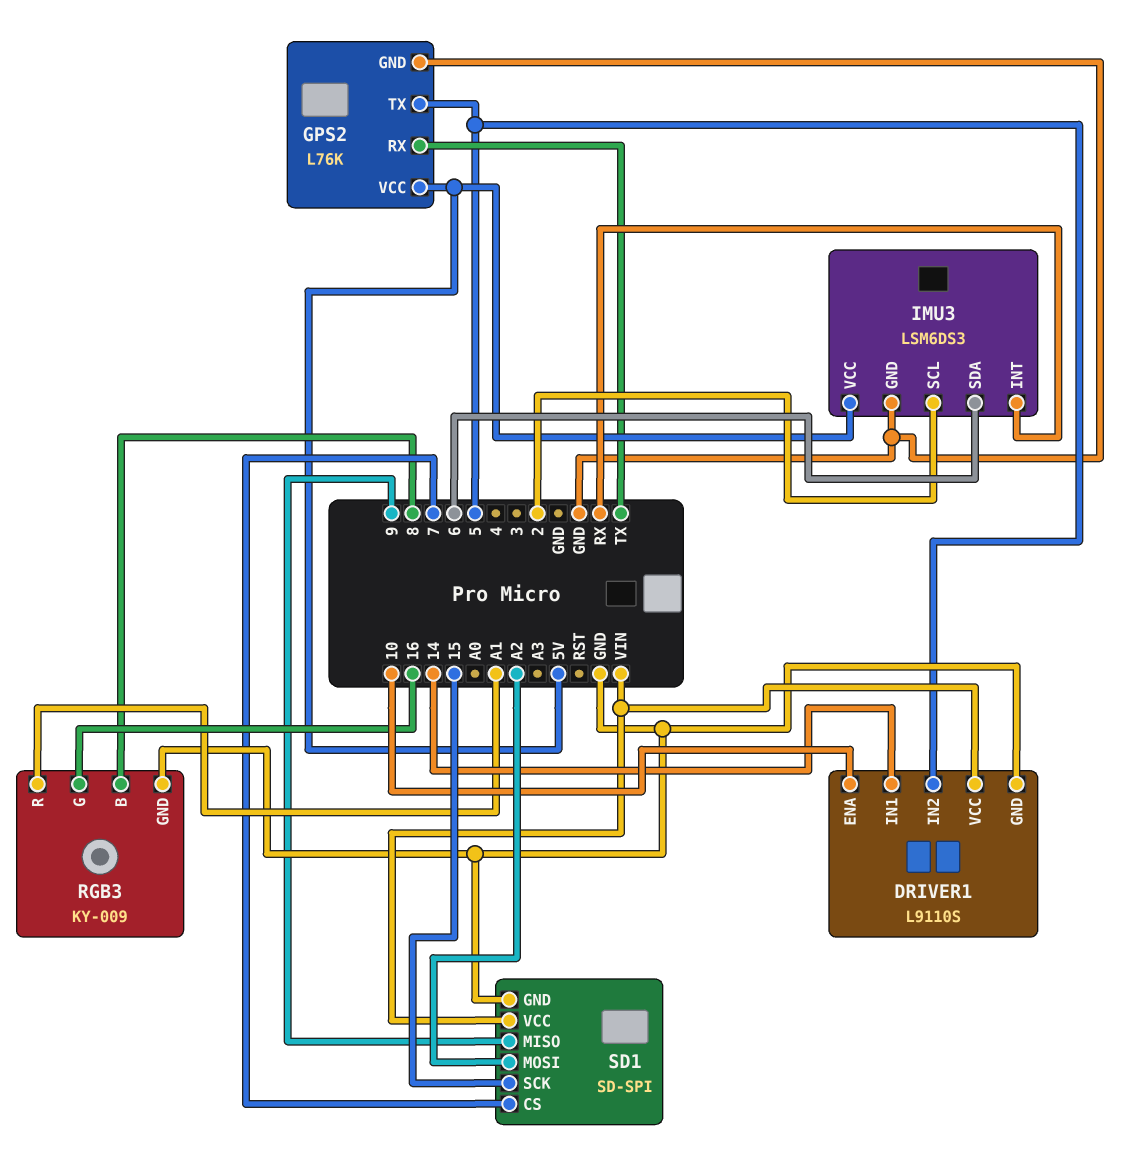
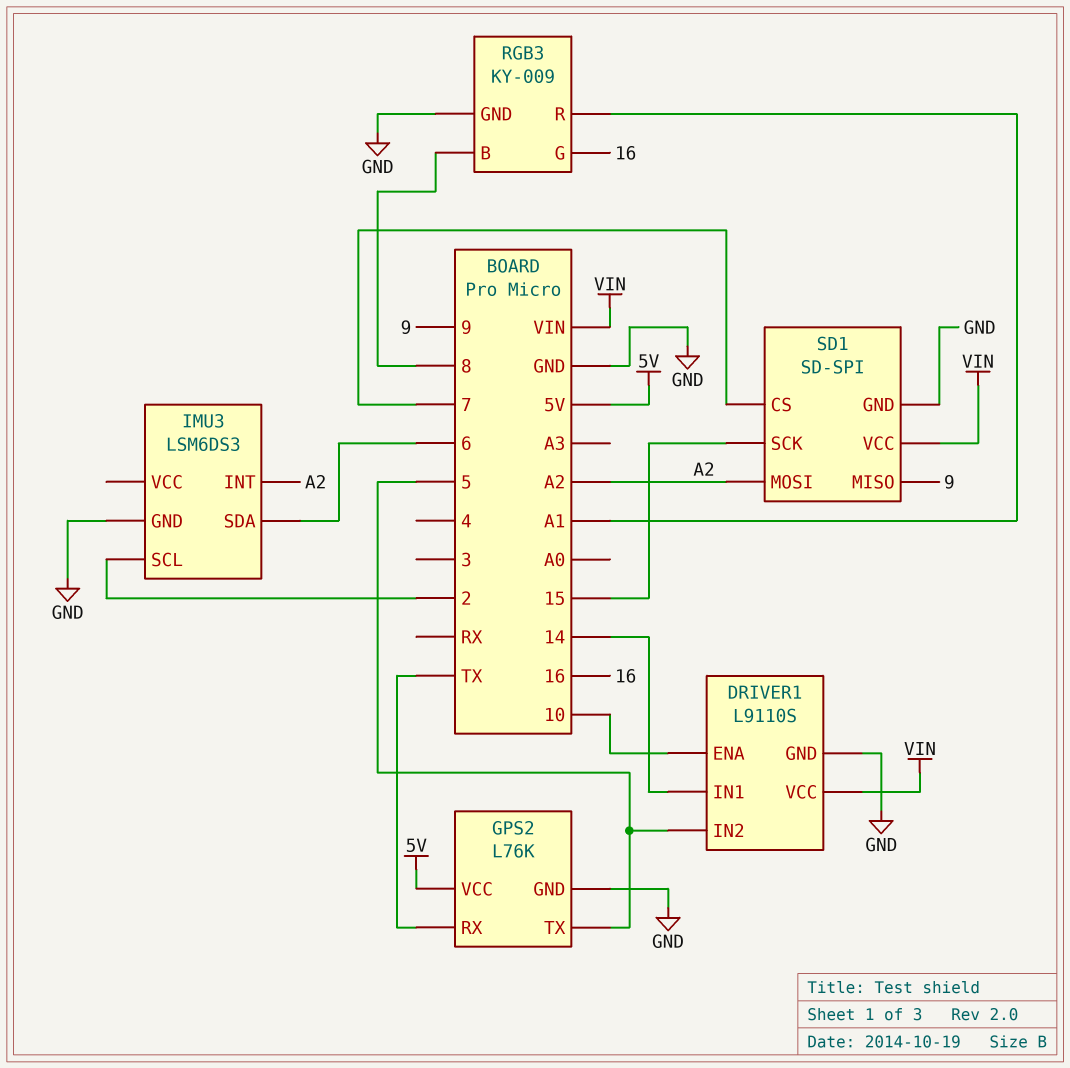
IMU3 pin INT: RX -> A2
IMU3 pin VCC: 5V -> none

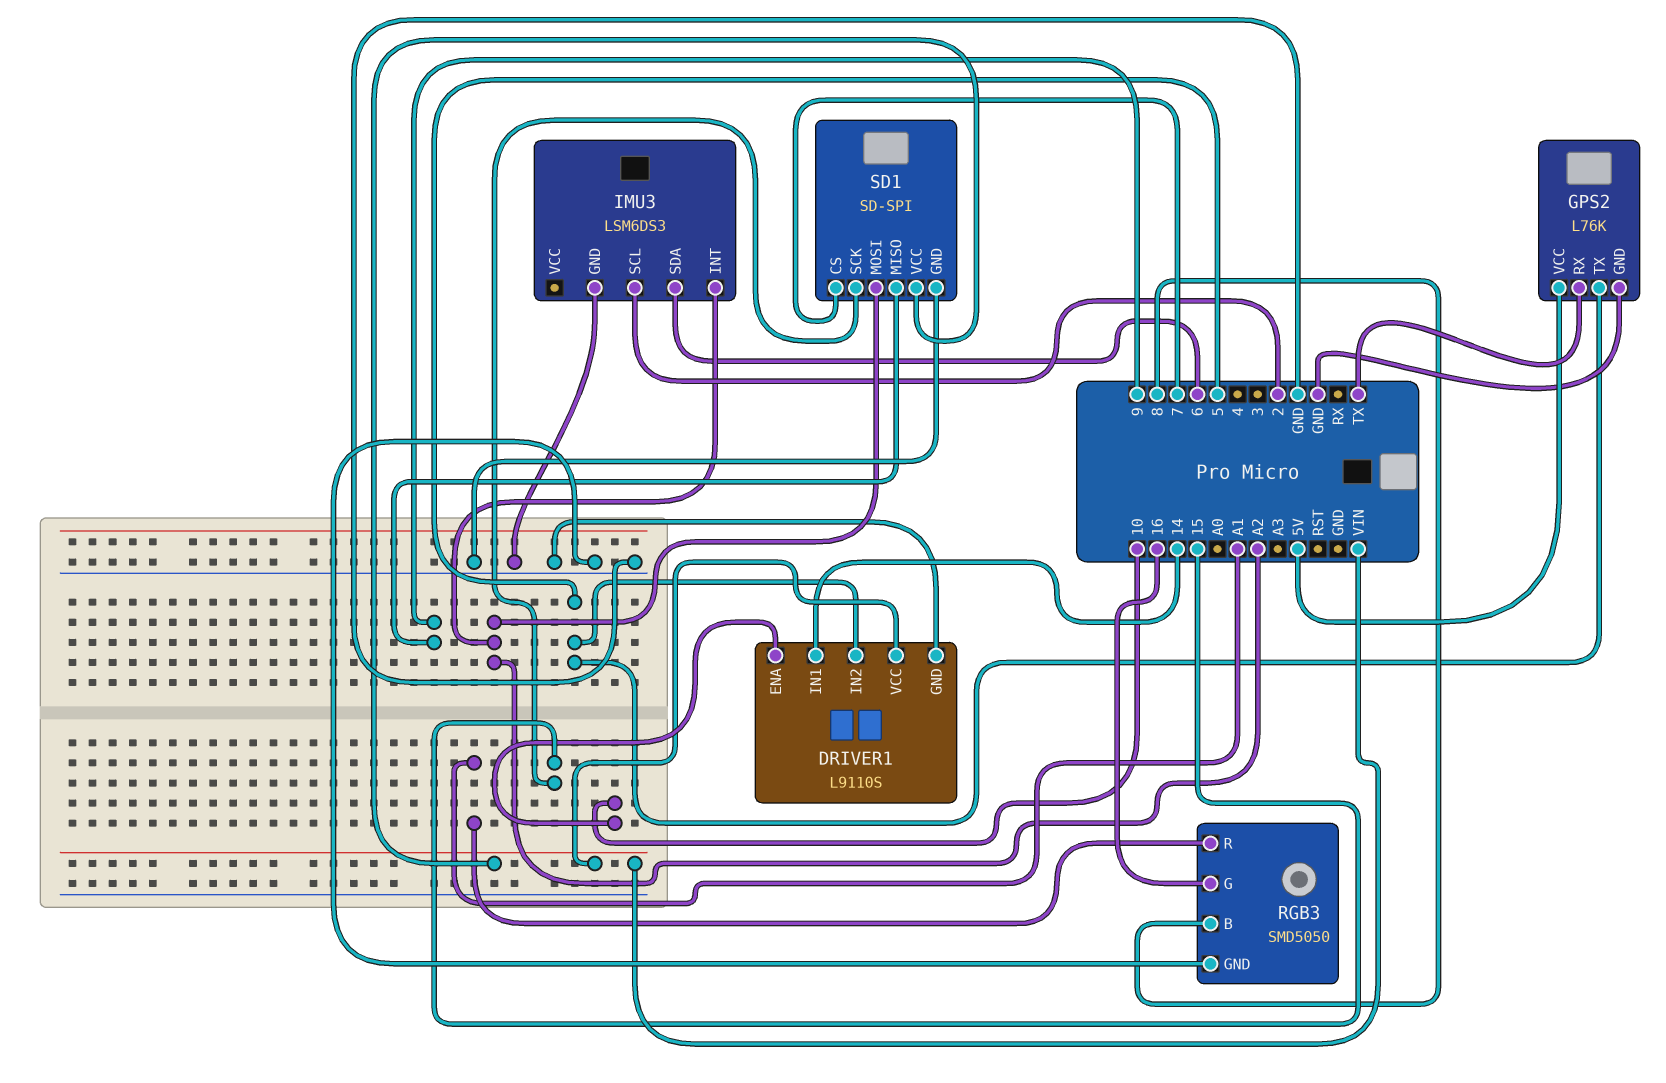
RGB3: KY-009 -> SMD5050

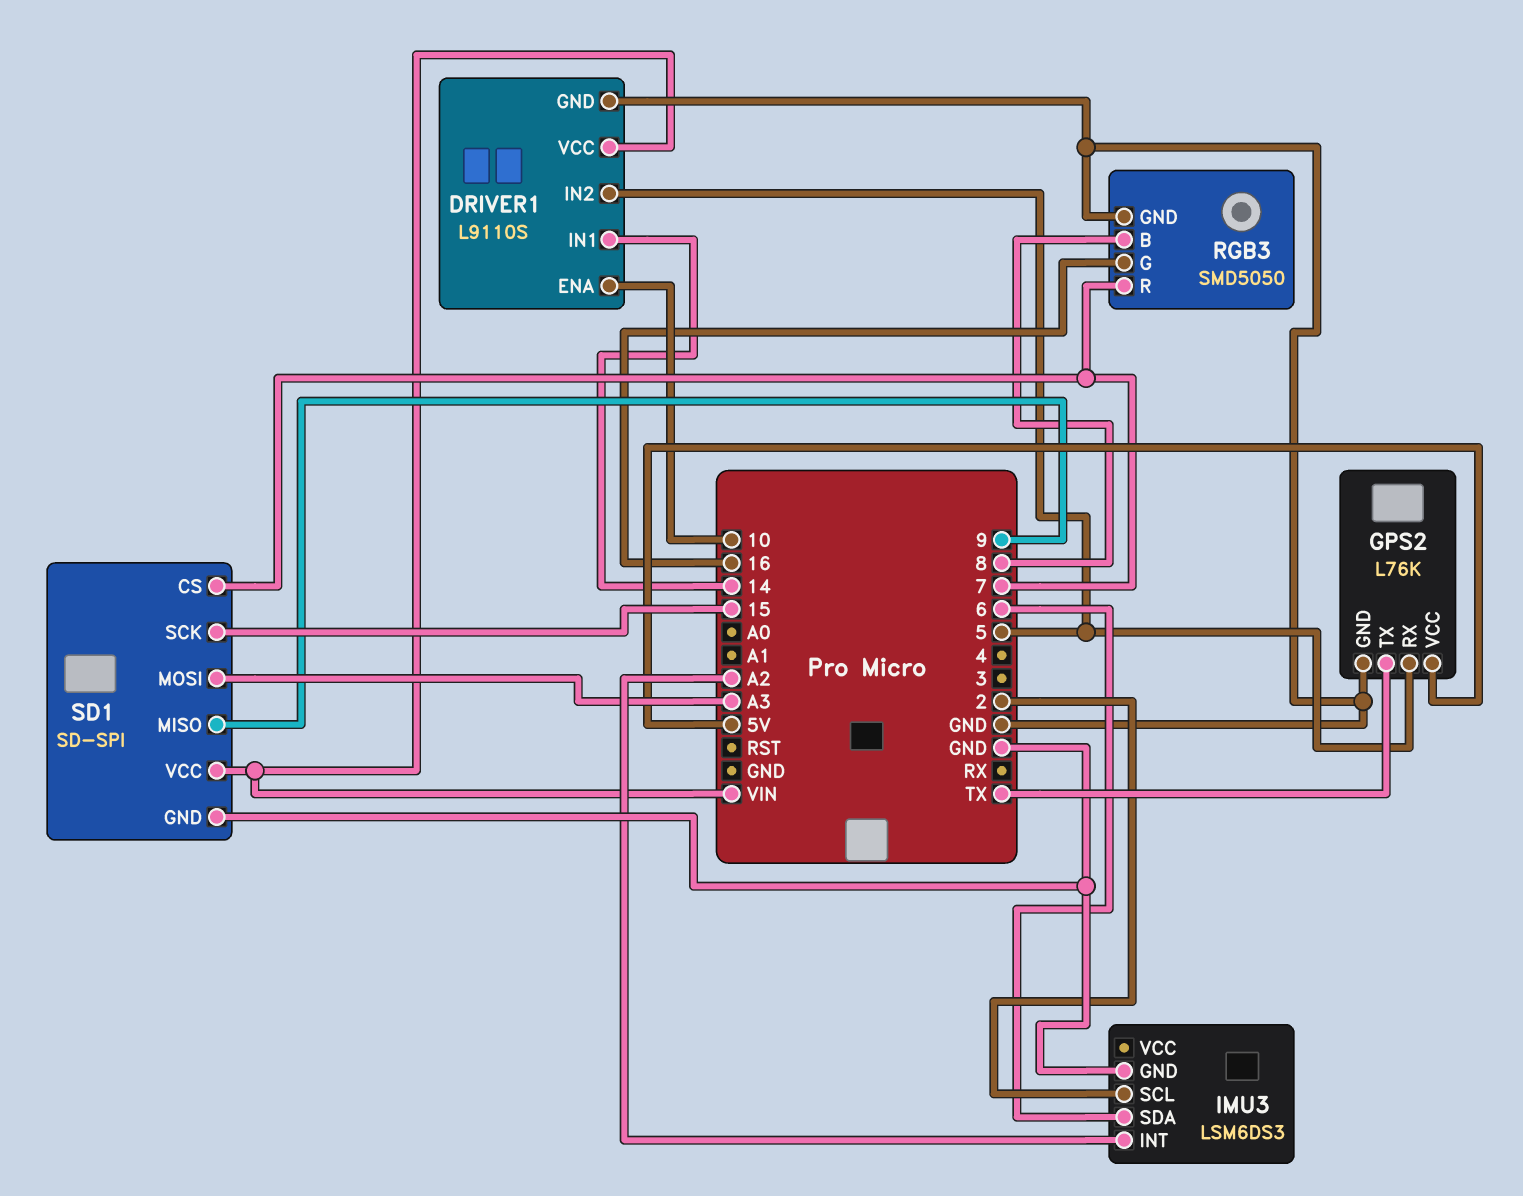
GPS2 pin RX: TX -> 5
GPS2 pin TX: 5 -> TX
RGB3 pin R: A1 -> 7
SD1 pin MOSI: A2 -> A3

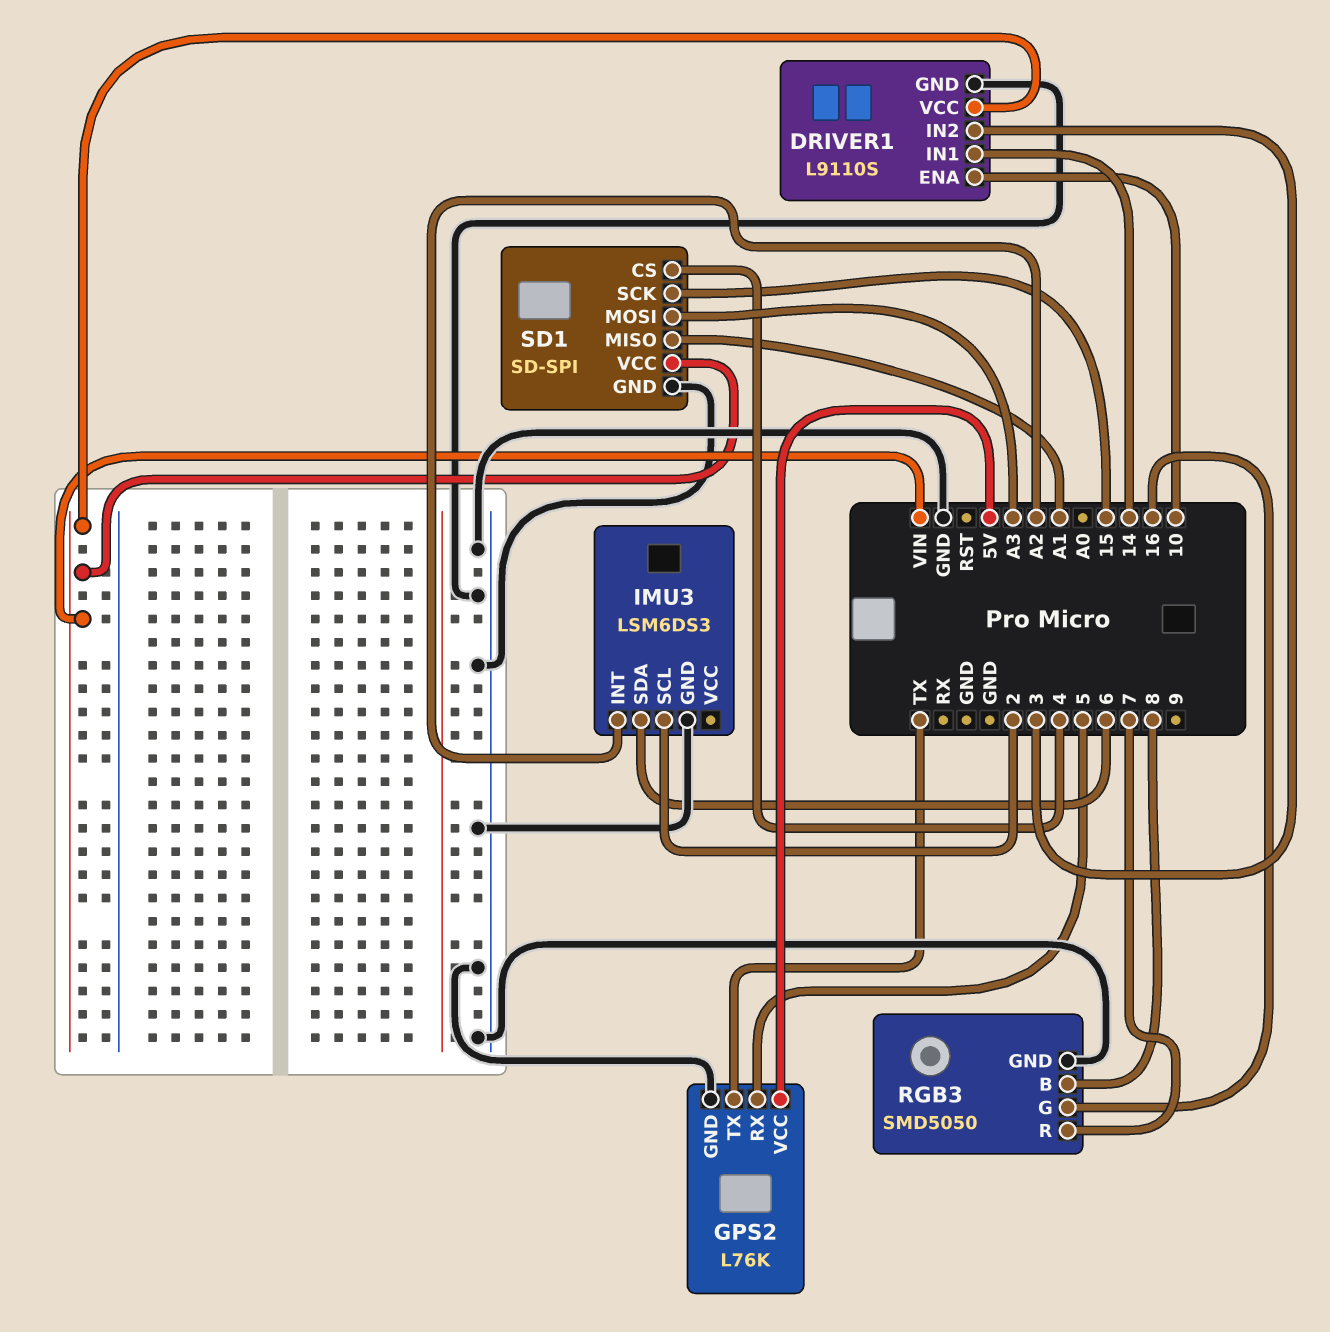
DRIVER1 pin IN2: 5 -> 3
SD1 pin CS: 7 -> 4
SD1 pin MISO: 9 -> A1

